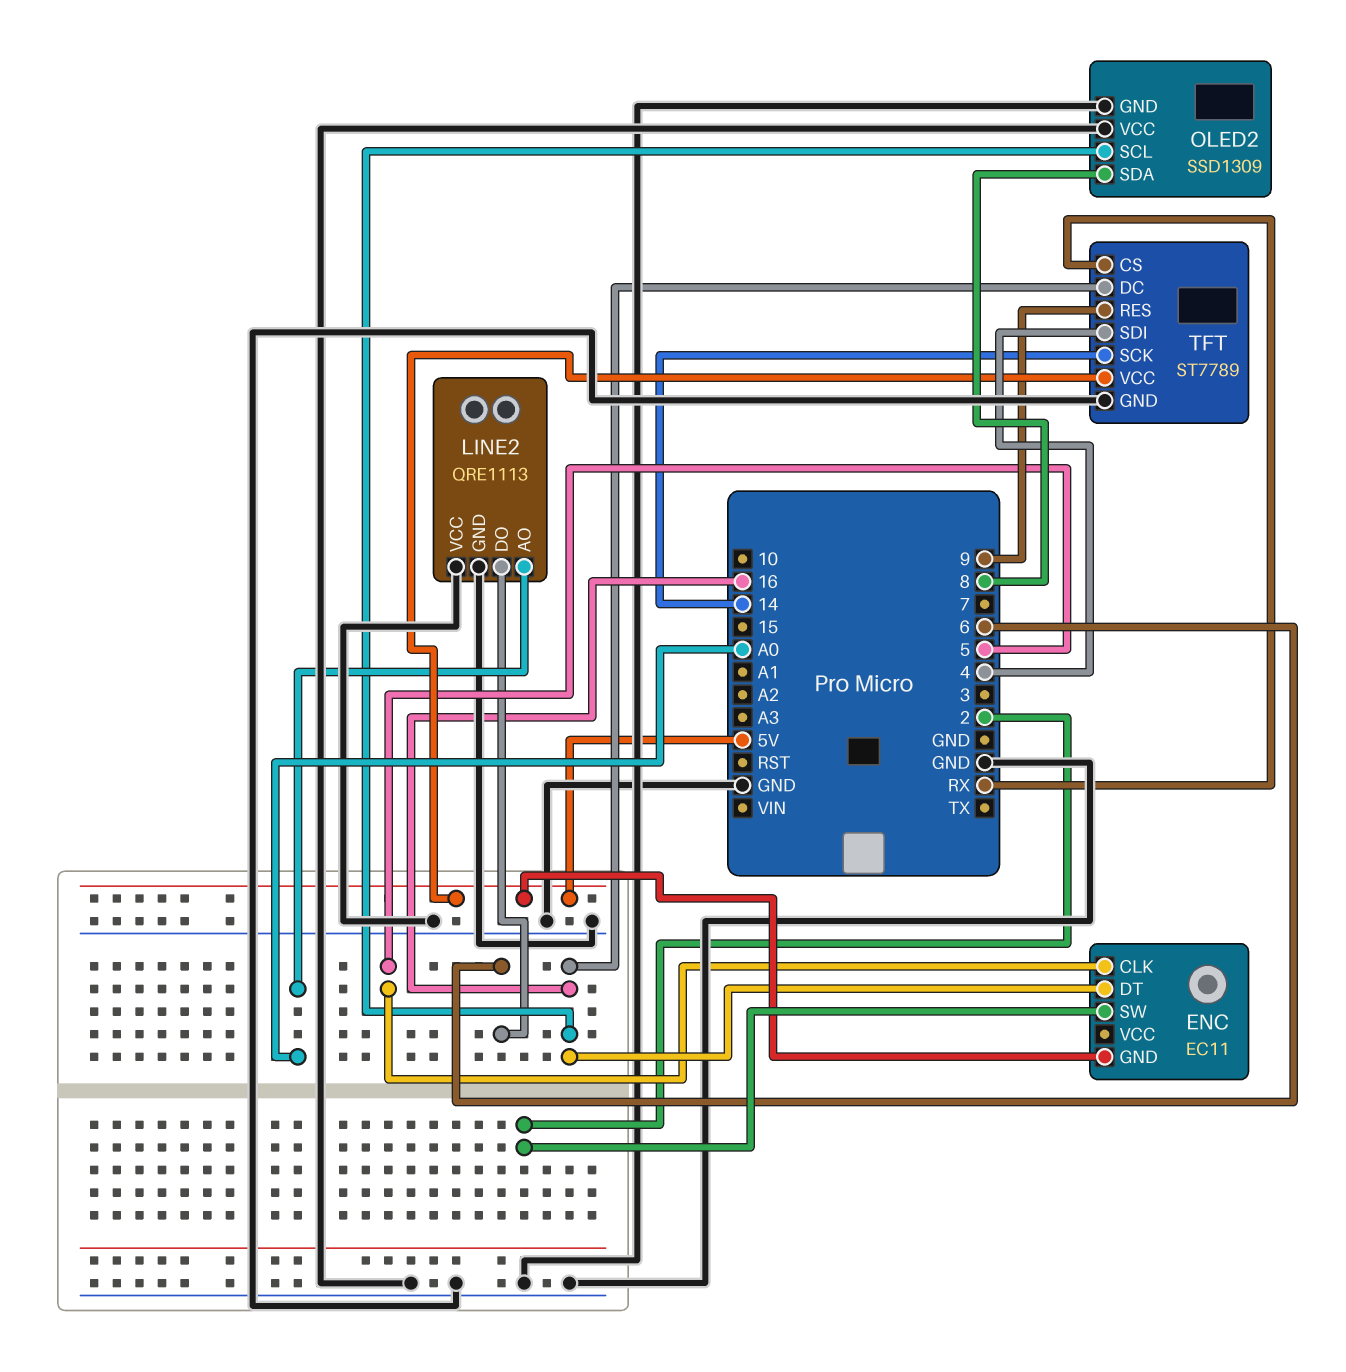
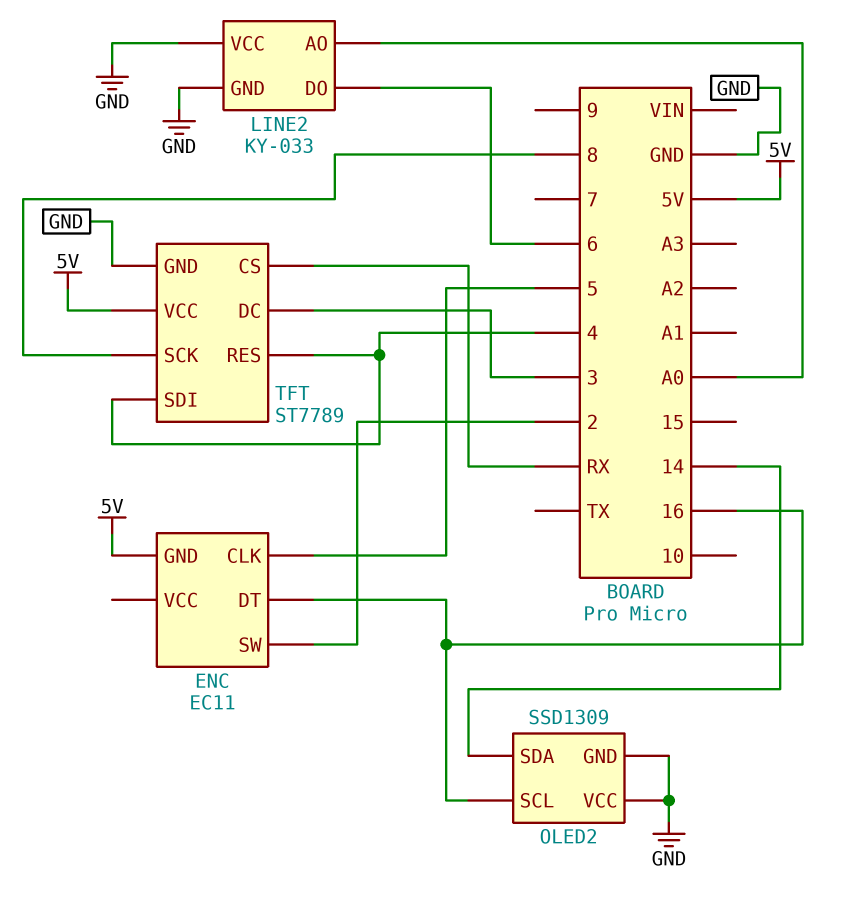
LINE2: QRE1113 -> KY-033
OLED2 pin SDA: 8 -> 14
TFT pin DC: 16 -> 3
TFT pin RES: 9 -> 4
TFT pin SCK: 14 -> 8

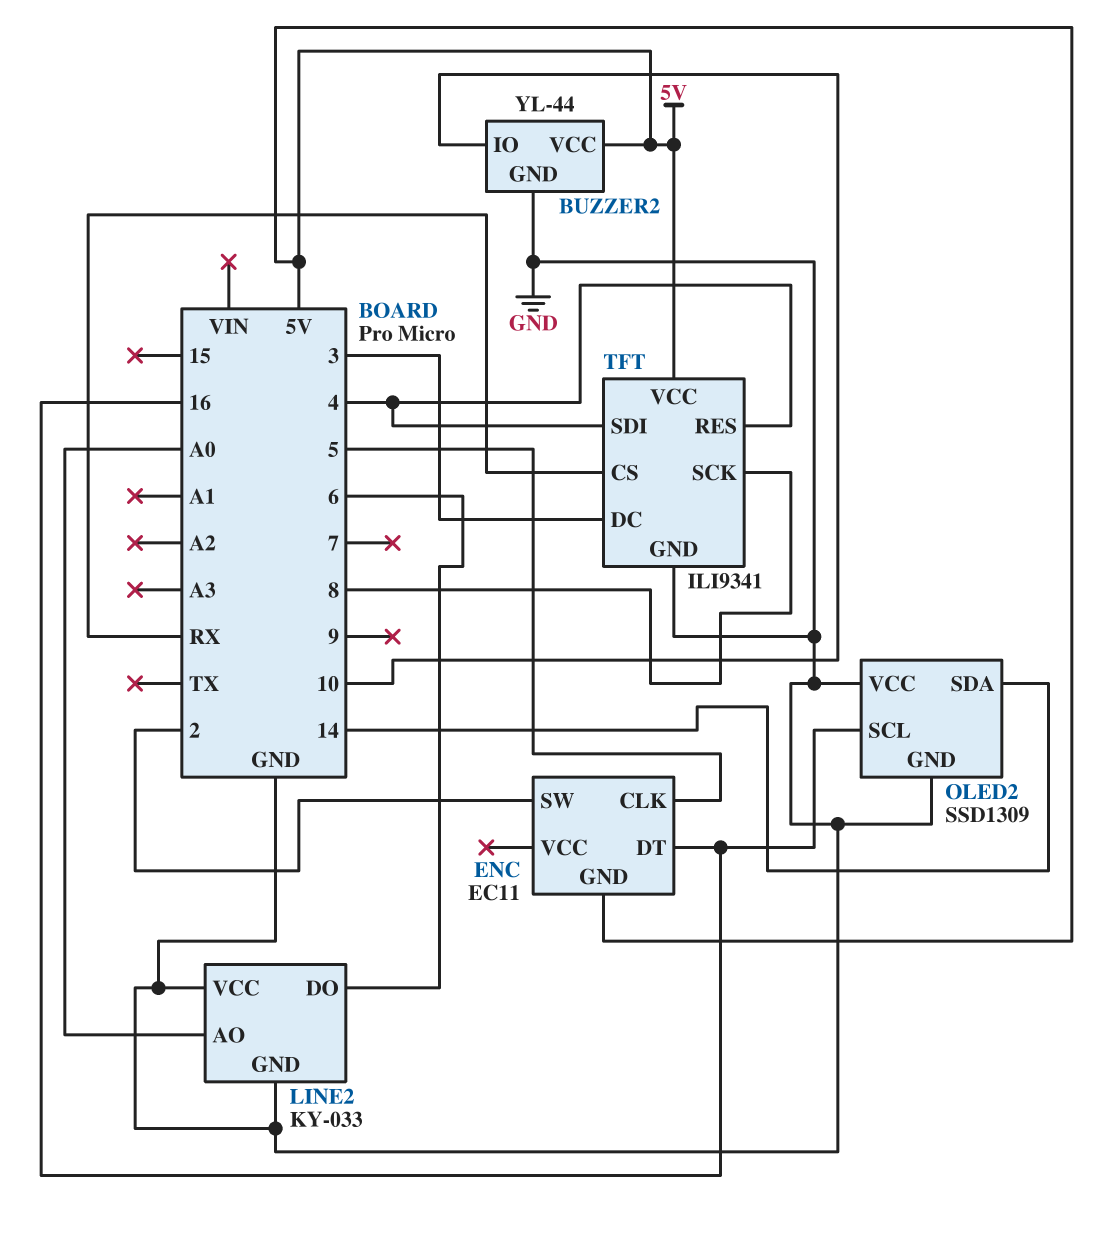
BUZZER2: none -> YL-44
BUZZER2 pin GND: none -> GND
BUZZER2 pin IO: none -> 10
BUZZER2 pin VCC: none -> 5V
TFT: ST7789 -> ILI9341

